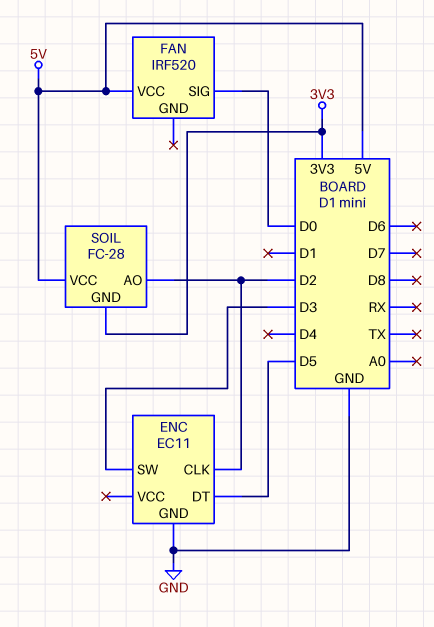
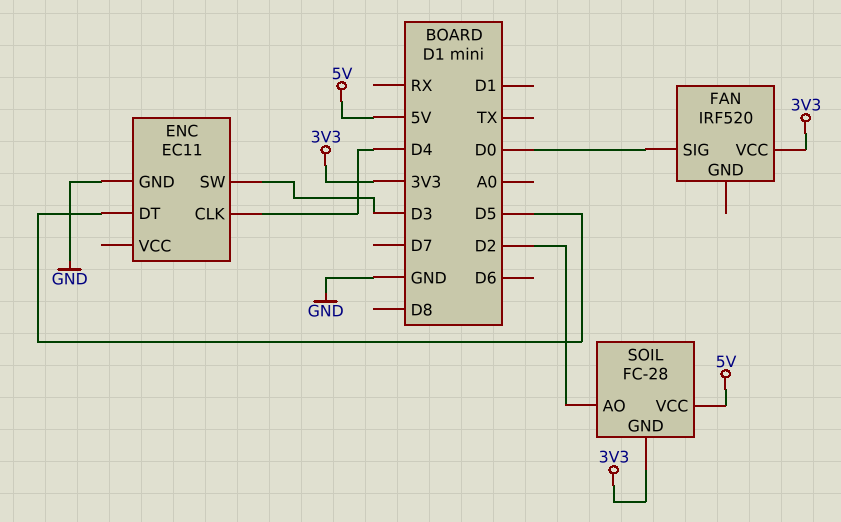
ENC pin CLK: D2 -> D4
FAN pin VCC: 5V -> 3V3

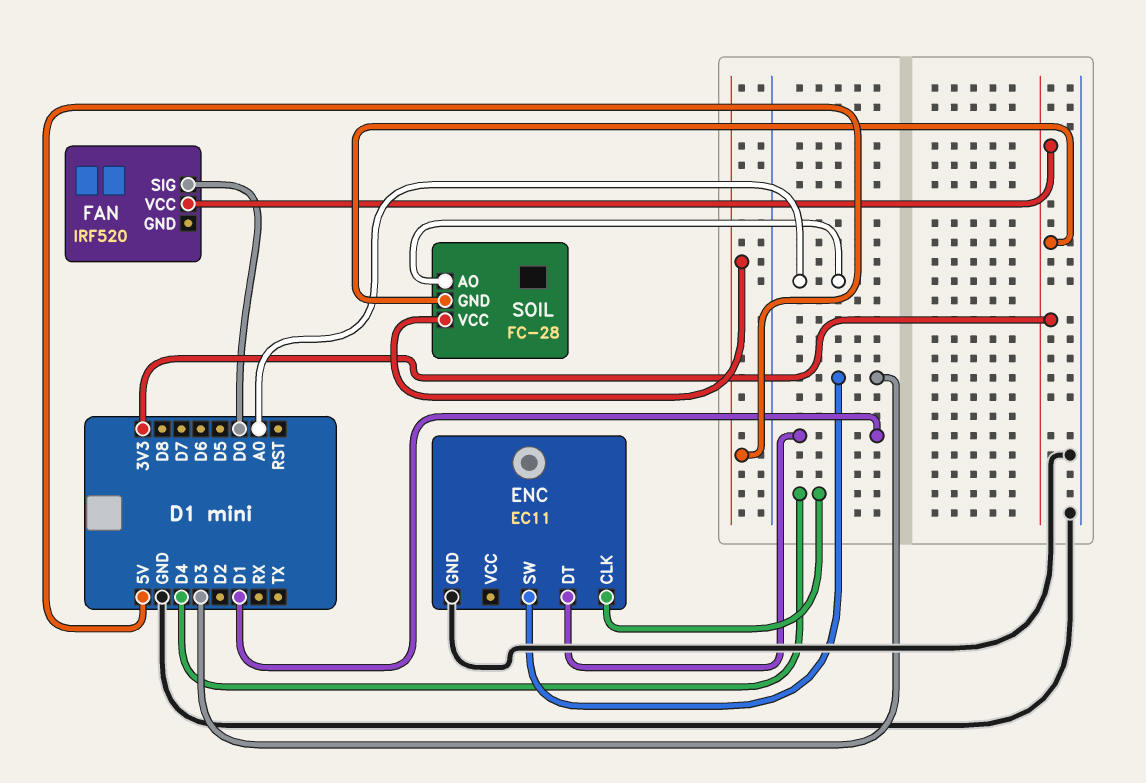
ENC pin DT: D5 -> D1
SOIL pin AO: D2 -> A0

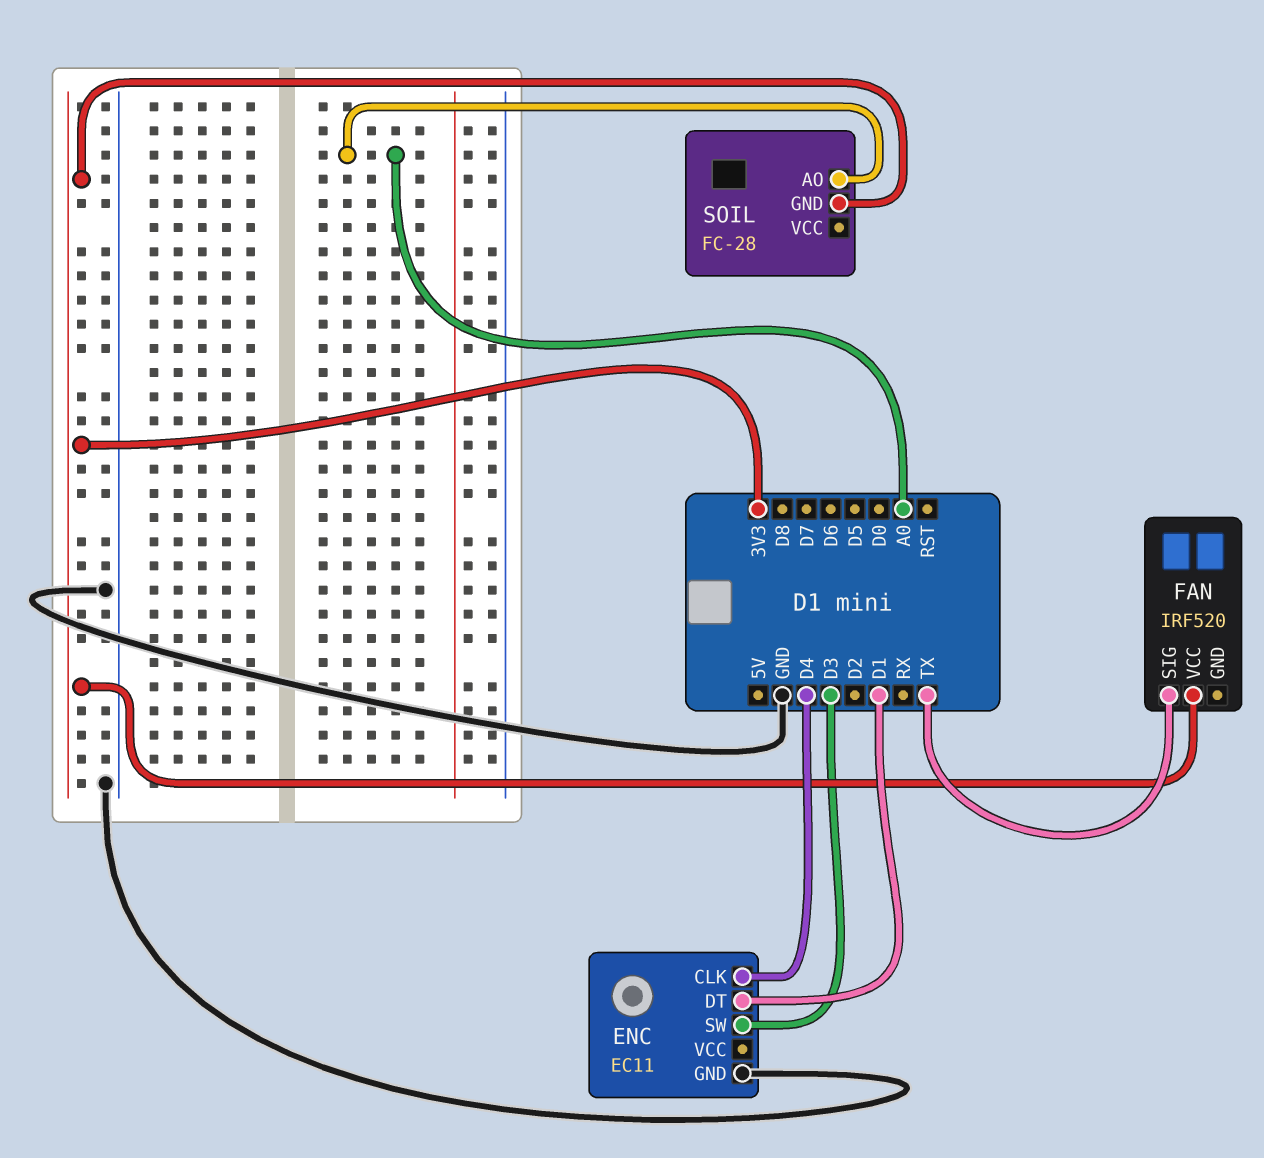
FAN pin SIG: D0 -> TX
SOIL pin VCC: 5V -> none

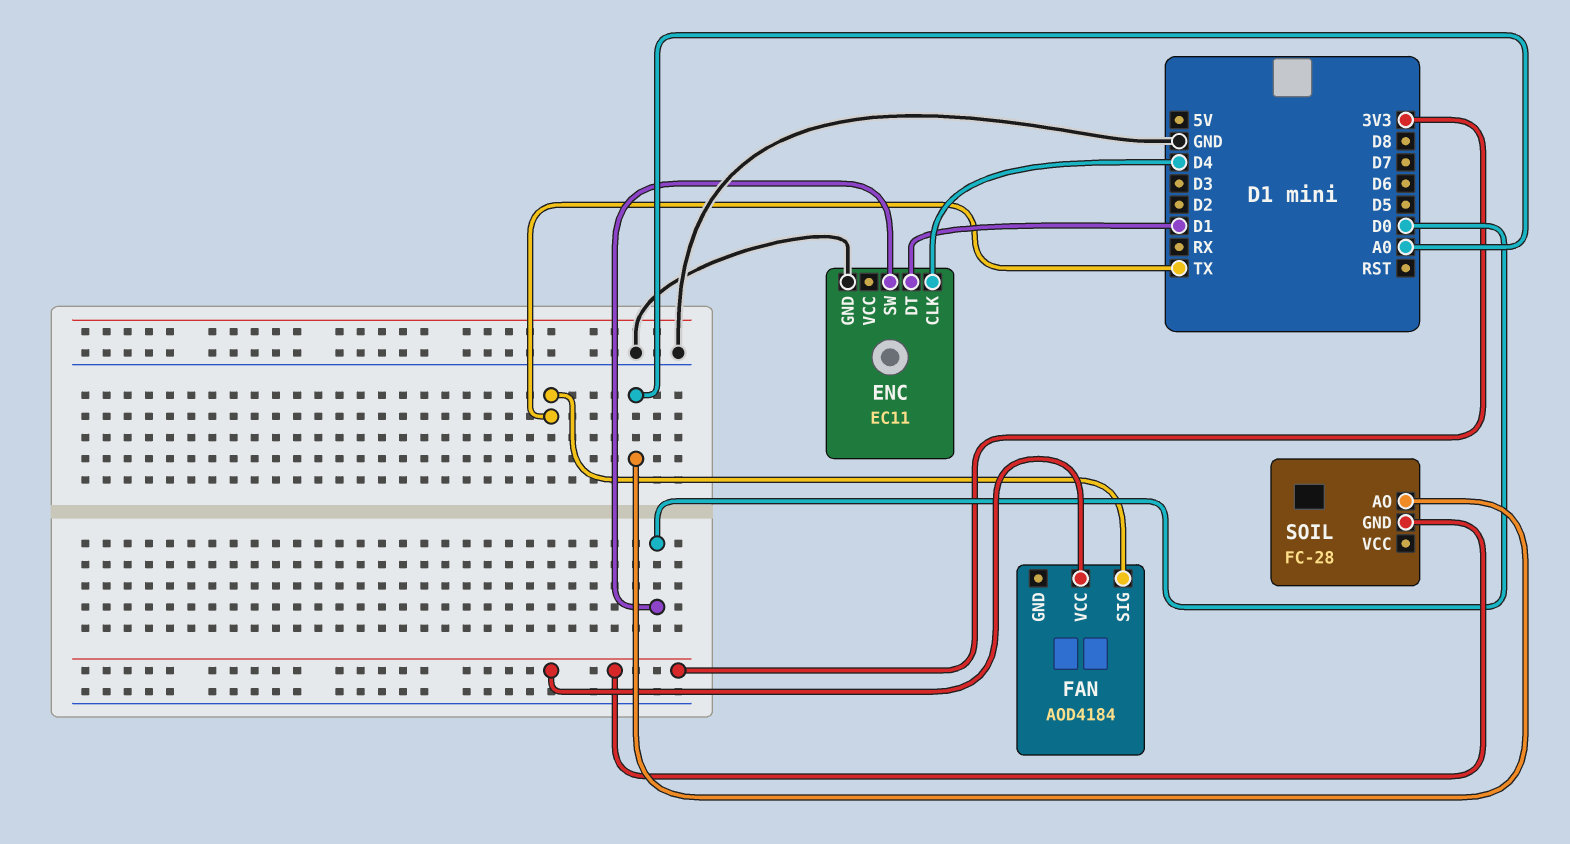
ENC pin SW: D3 -> D0
FAN: IRF520 -> AOD4184

